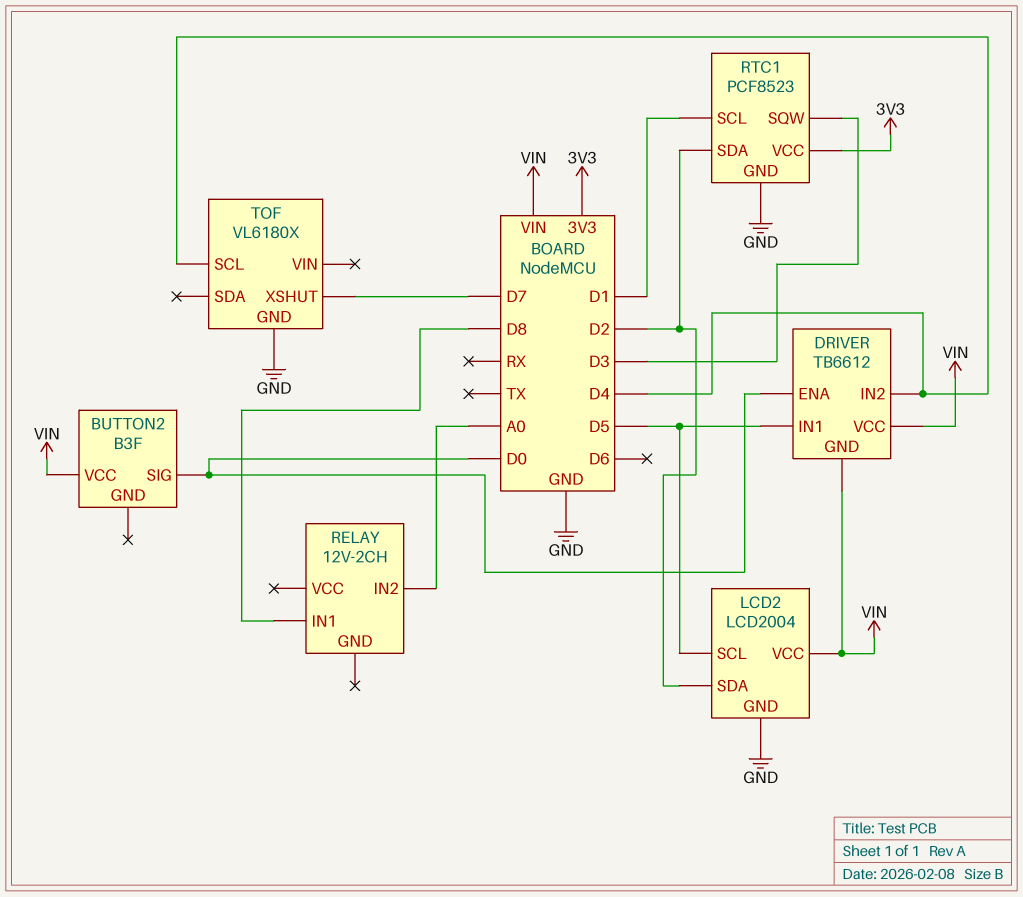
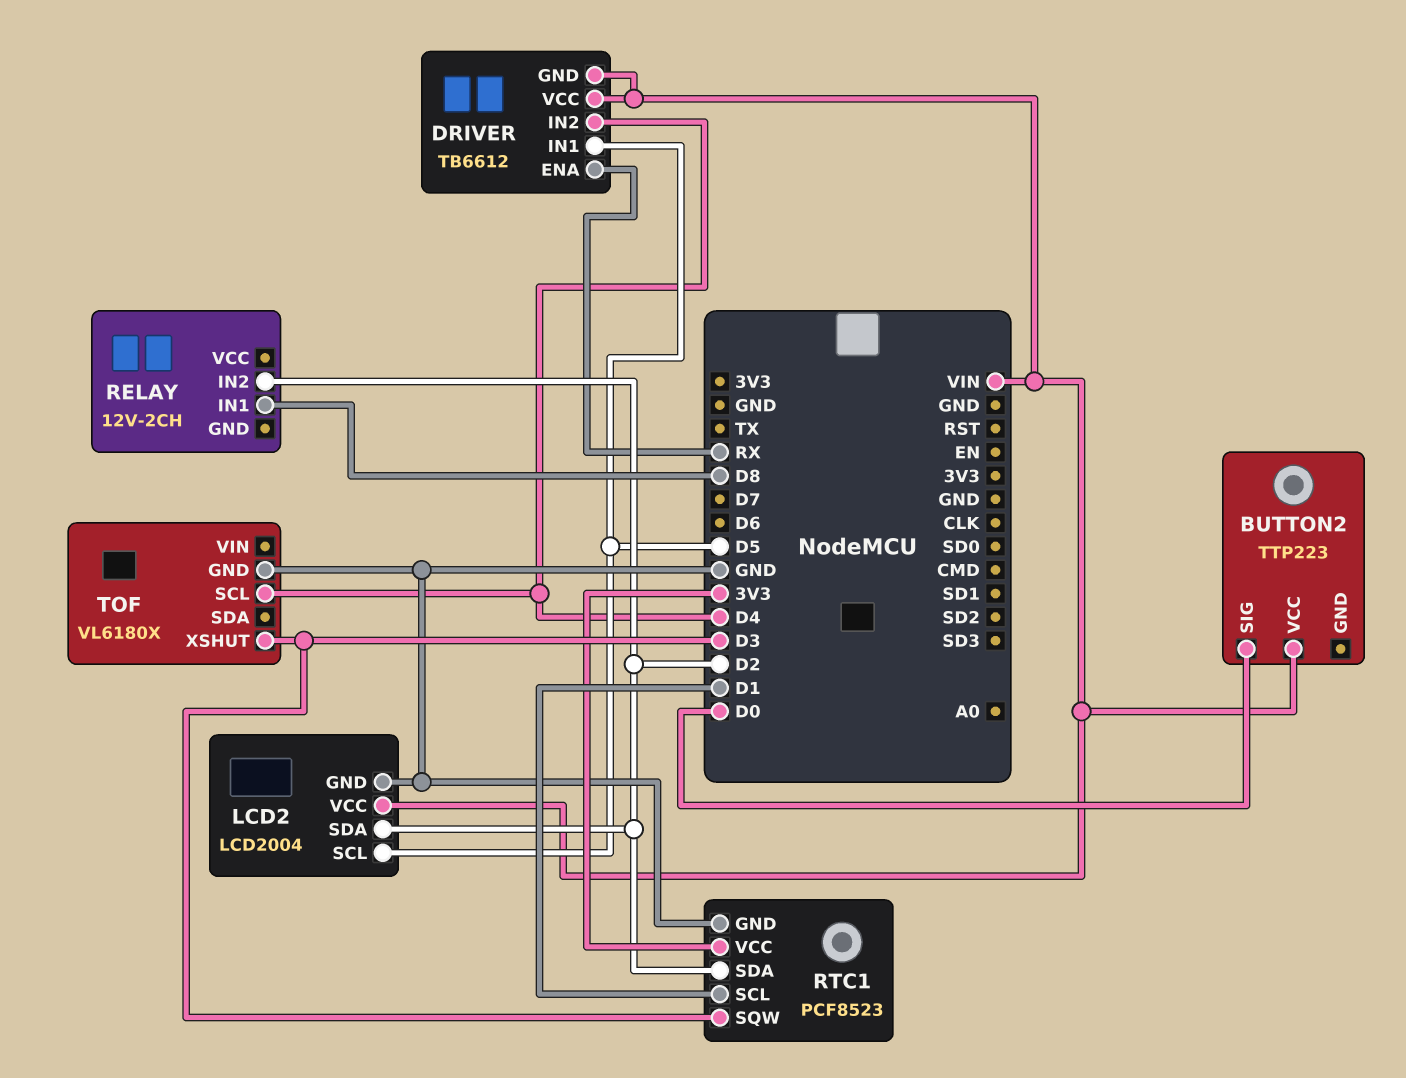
BUTTON2: B3F -> TTP223
DRIVER pin ENA: D0 -> RX
RELAY pin IN2: A0 -> D2
TOF pin XSHUT: D7 -> D3

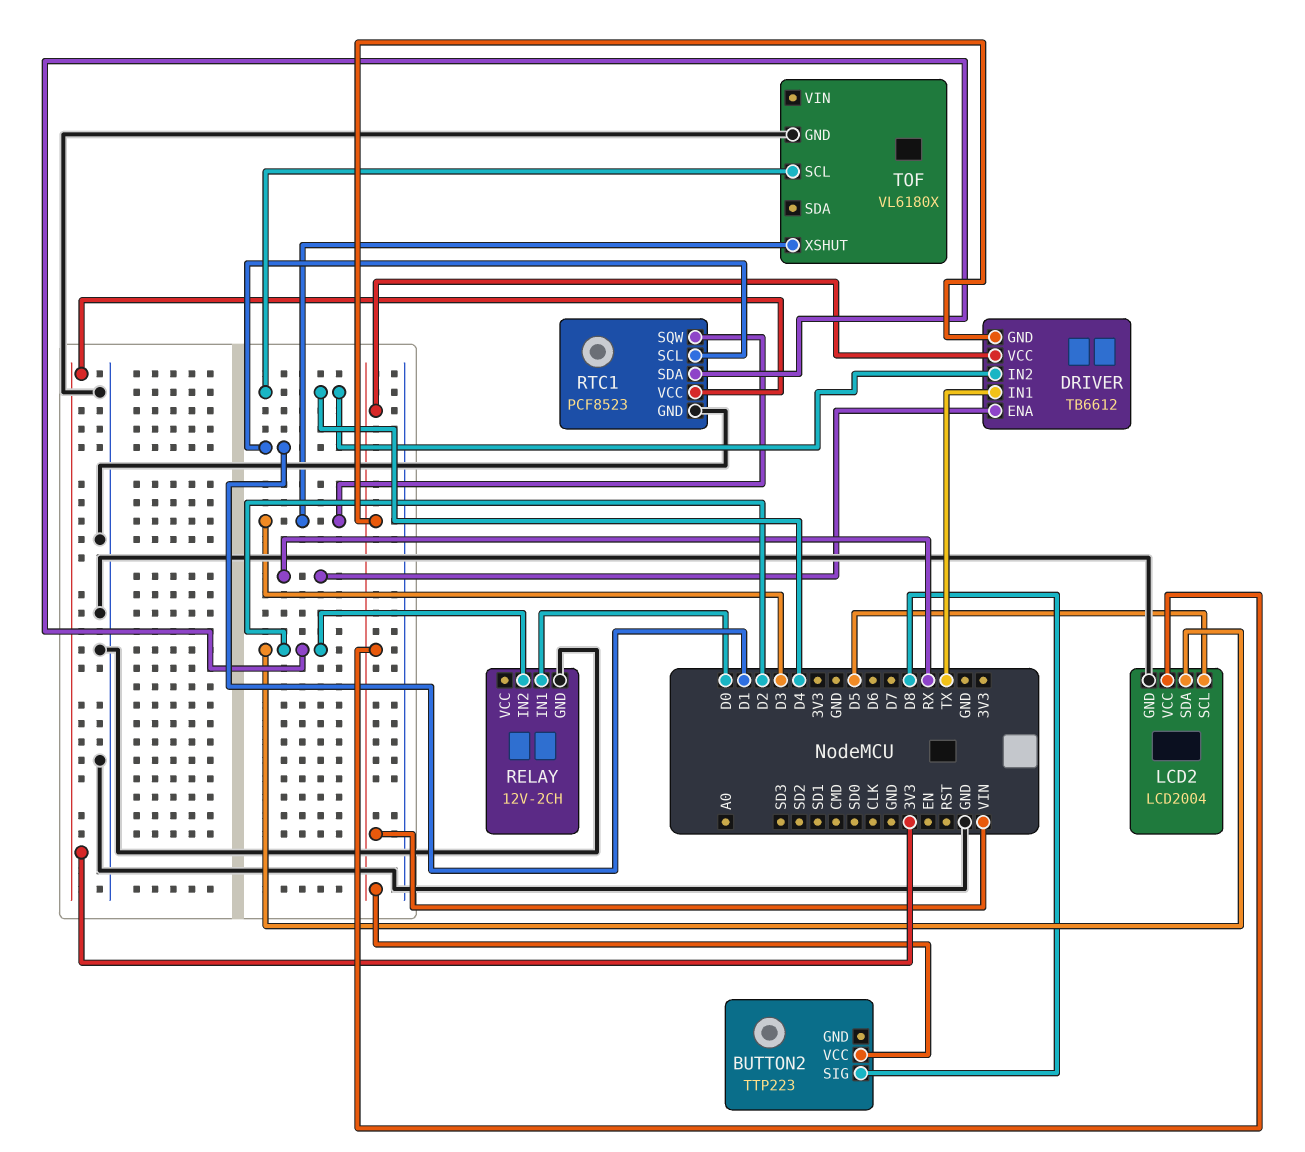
BUTTON2 pin SIG: D0 -> D8
DRIVER pin IN1: D5 -> TX
RELAY pin GND: none -> GND
RELAY pin IN1: D8 -> D0

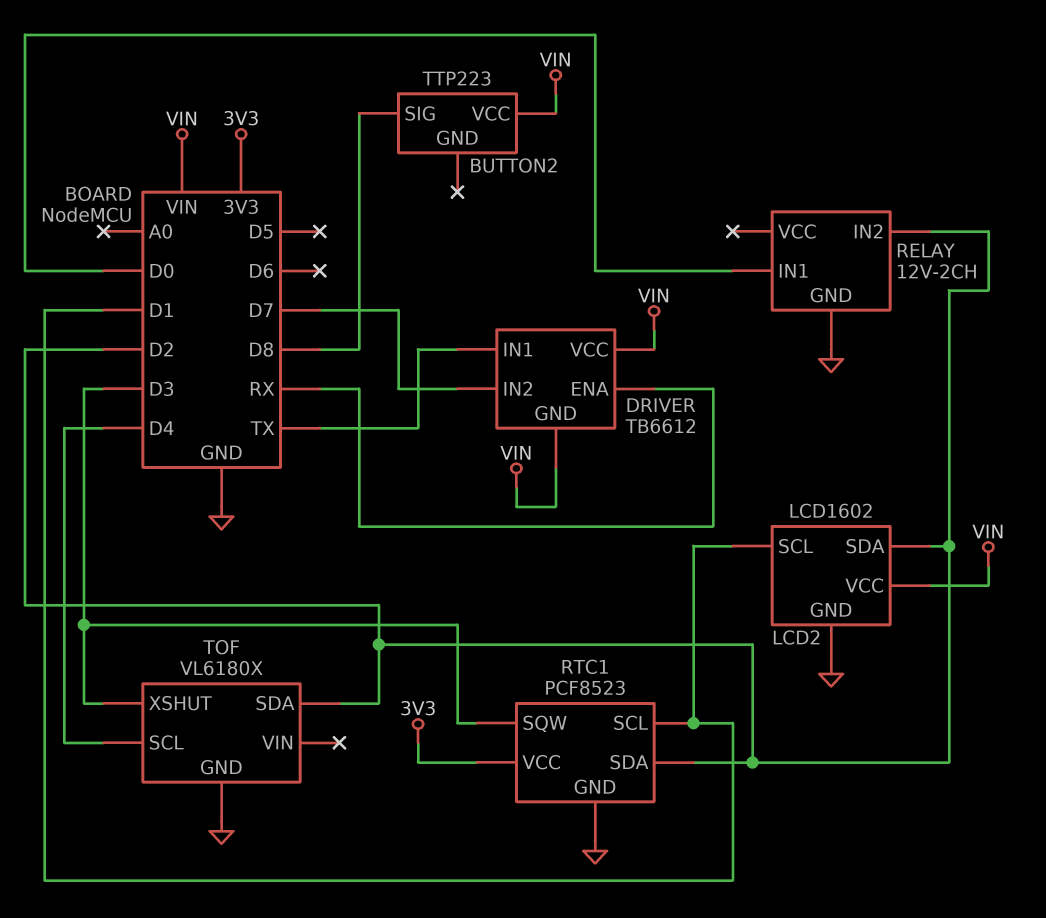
DRIVER pin IN2: D4 -> D7
LCD2: LCD2004 -> LCD1602
LCD2 pin SCL: D5 -> D1
TOF pin SDA: none -> D2

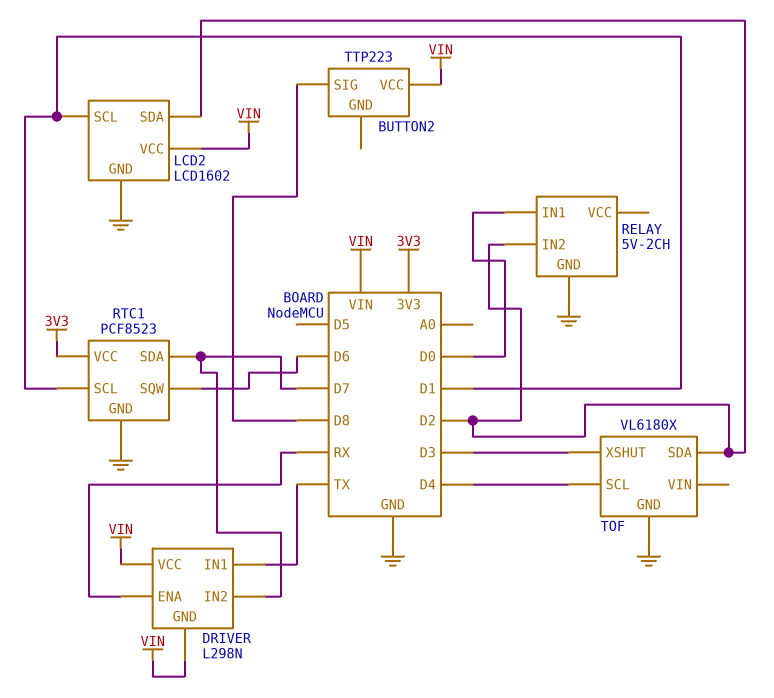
DRIVER: TB6612 -> L298N
RELAY: 12V-2CH -> 5V-2CH
RTC1 pin SDA: D2 -> D7
RTC1 pin SQW: D3 -> D6

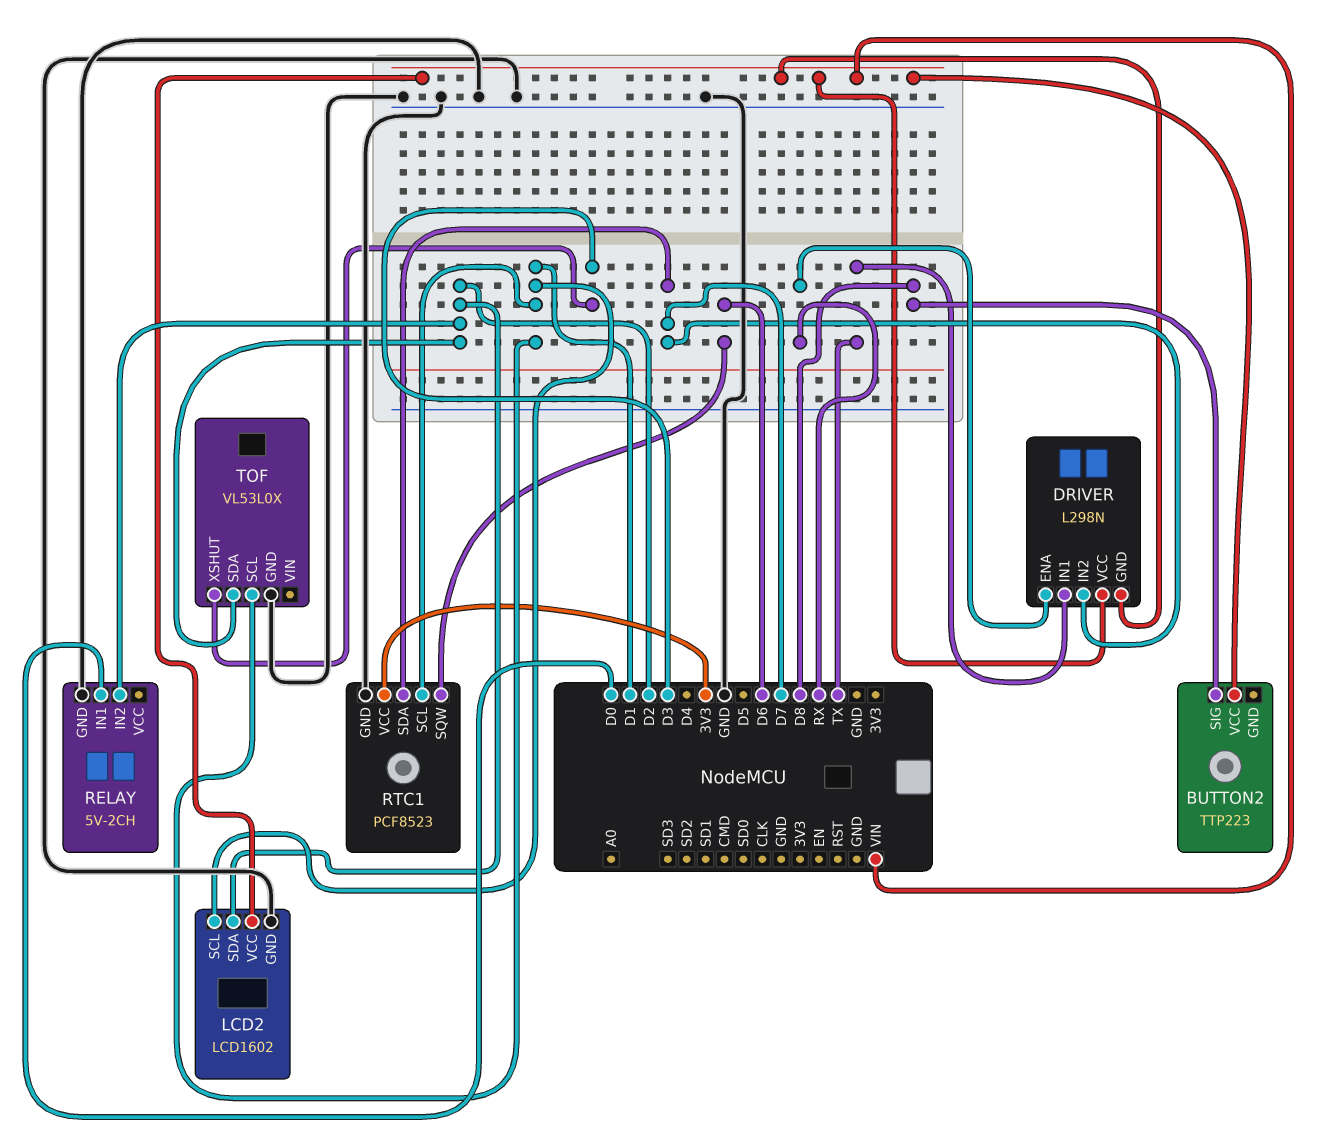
TOF: VL6180X -> VL53L0X
TOF pin SCL: D4 -> D1

